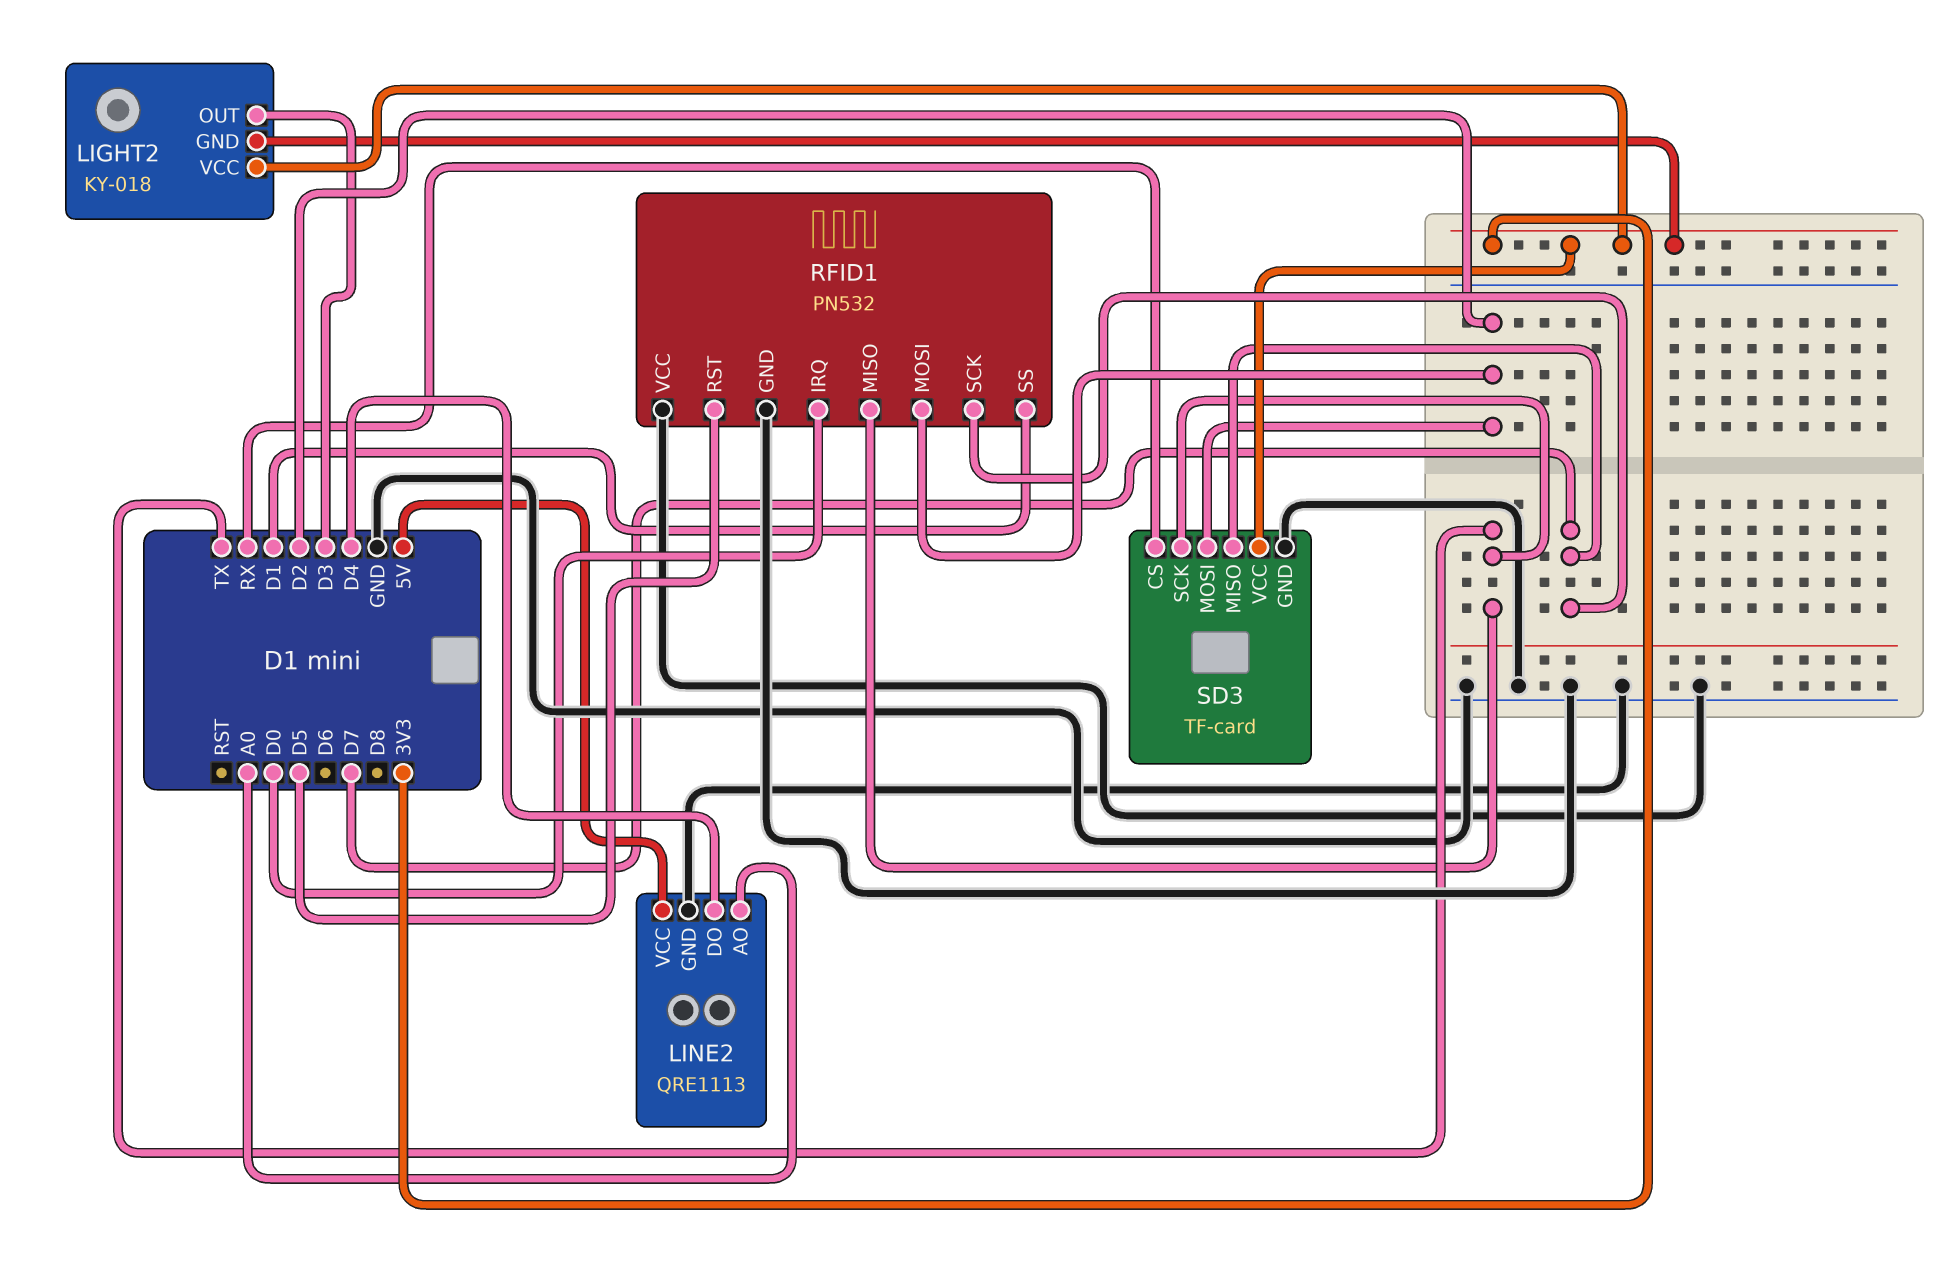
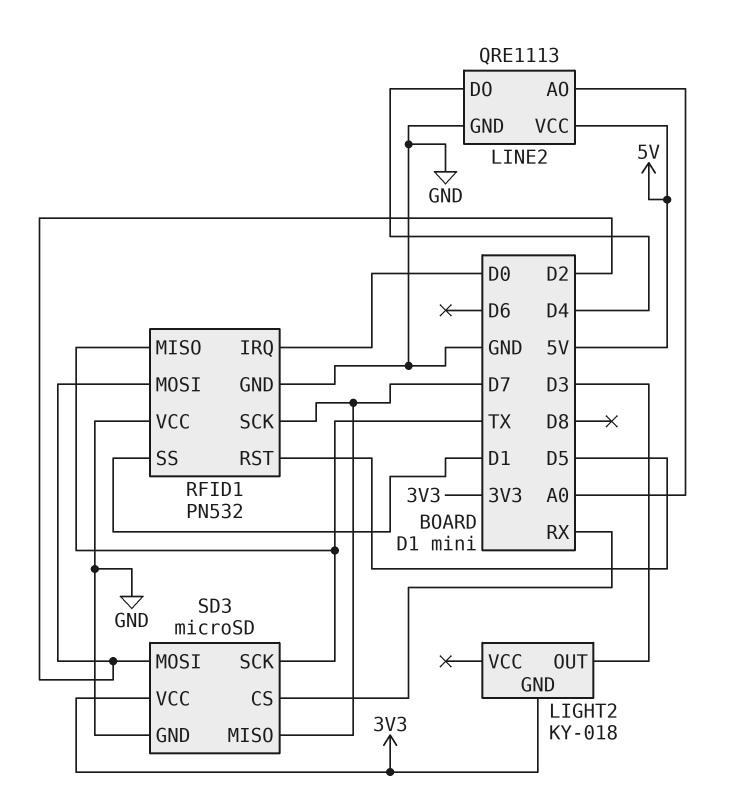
LIGHT2 pin VCC: 3V3 -> none
SD3: TF-card -> microSD

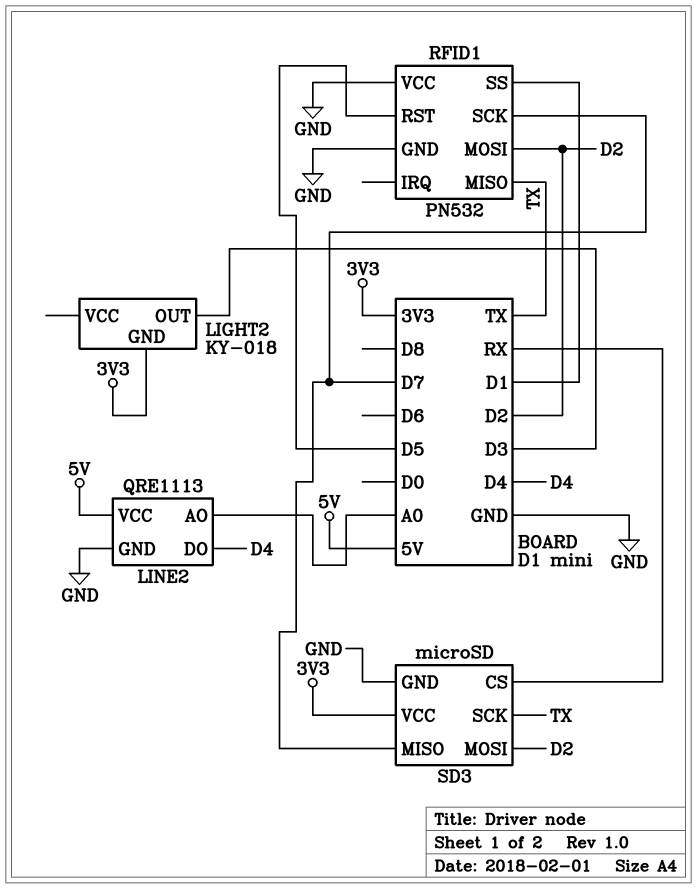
RFID1 pin IRQ: D0 -> none

